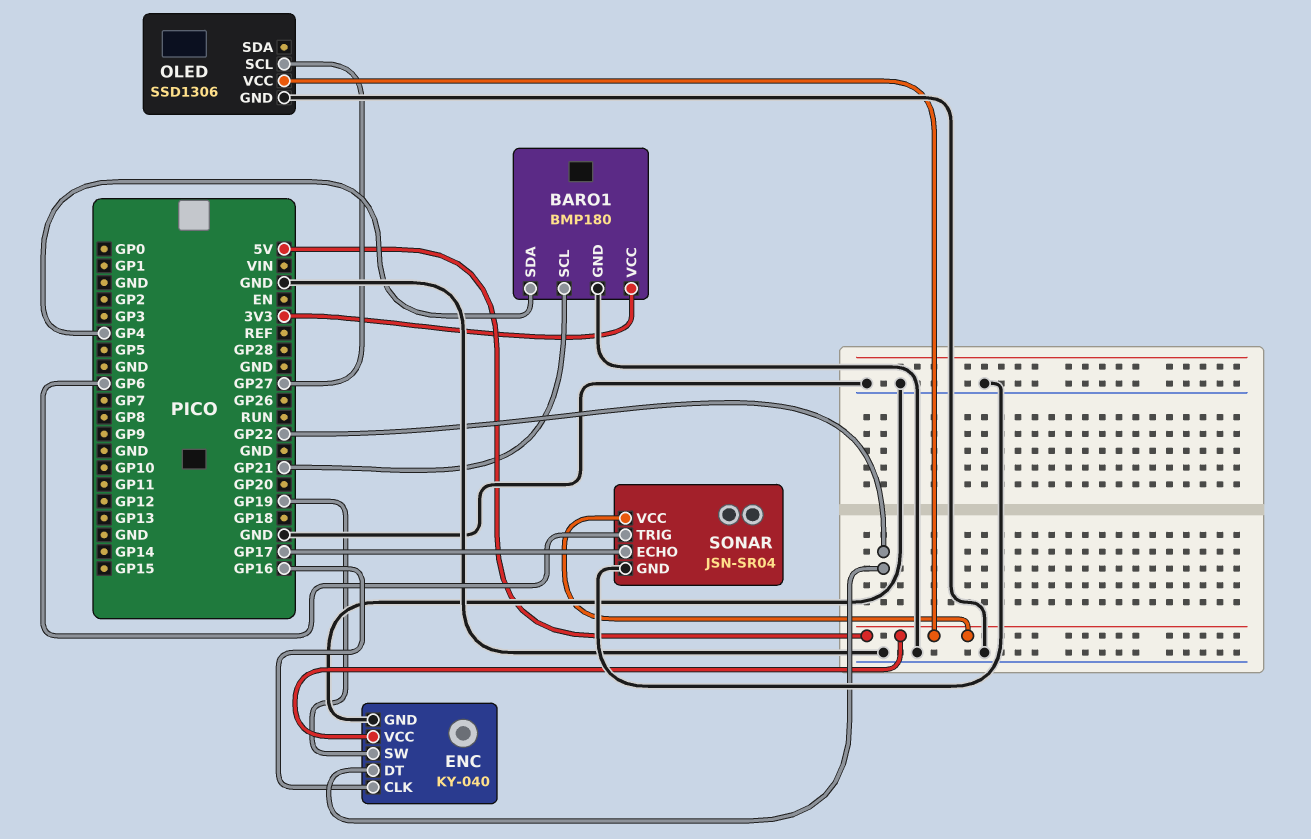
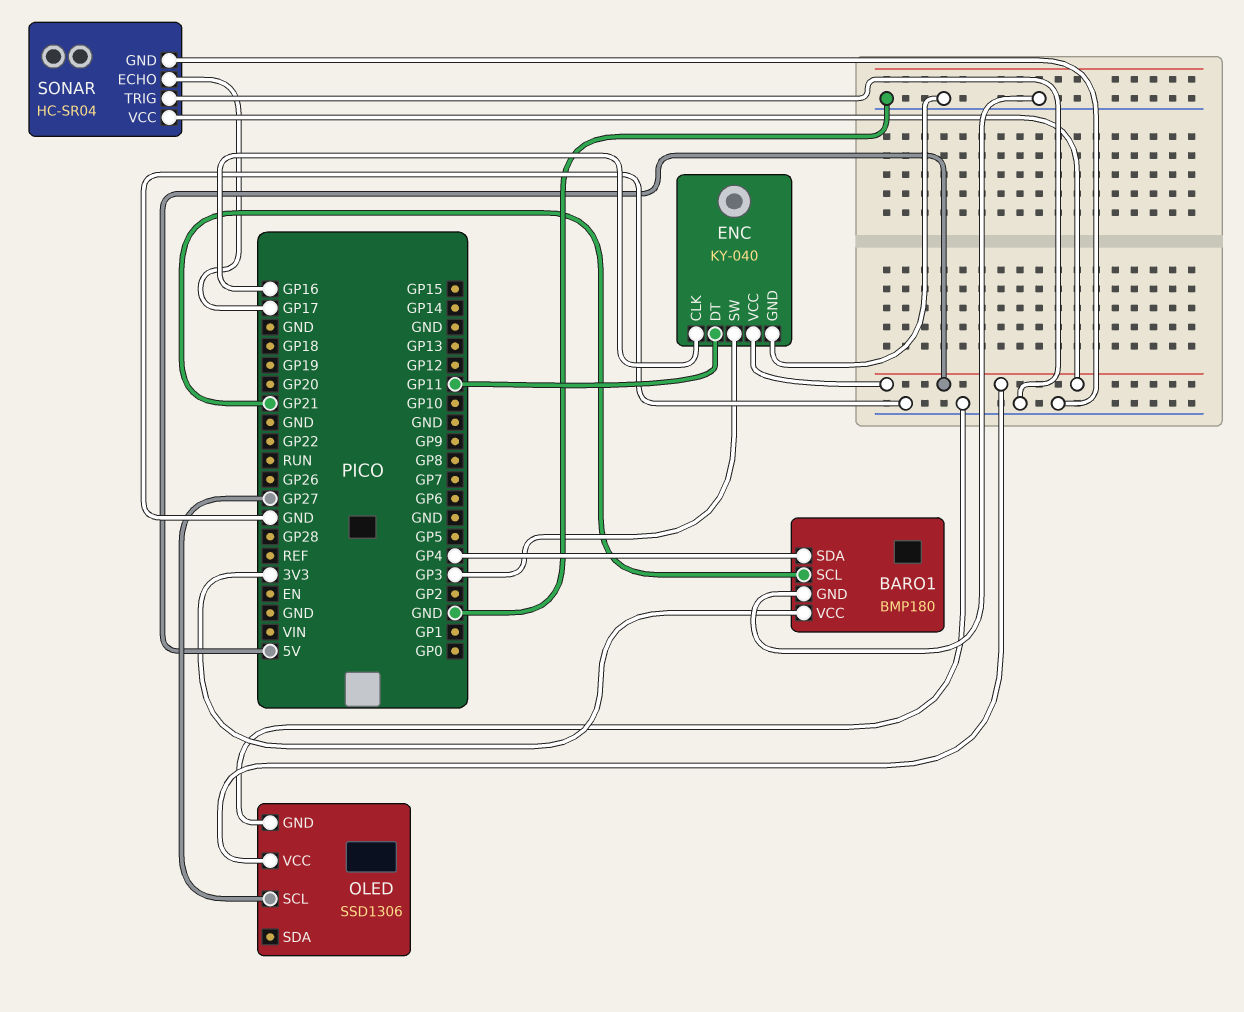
ENC pin DT: GP22 -> GP11
ENC pin SW: GP19 -> GP3
SONAR: JSN-SR04 -> HC-SR04
SONAR pin TRIG: GP6 -> GND

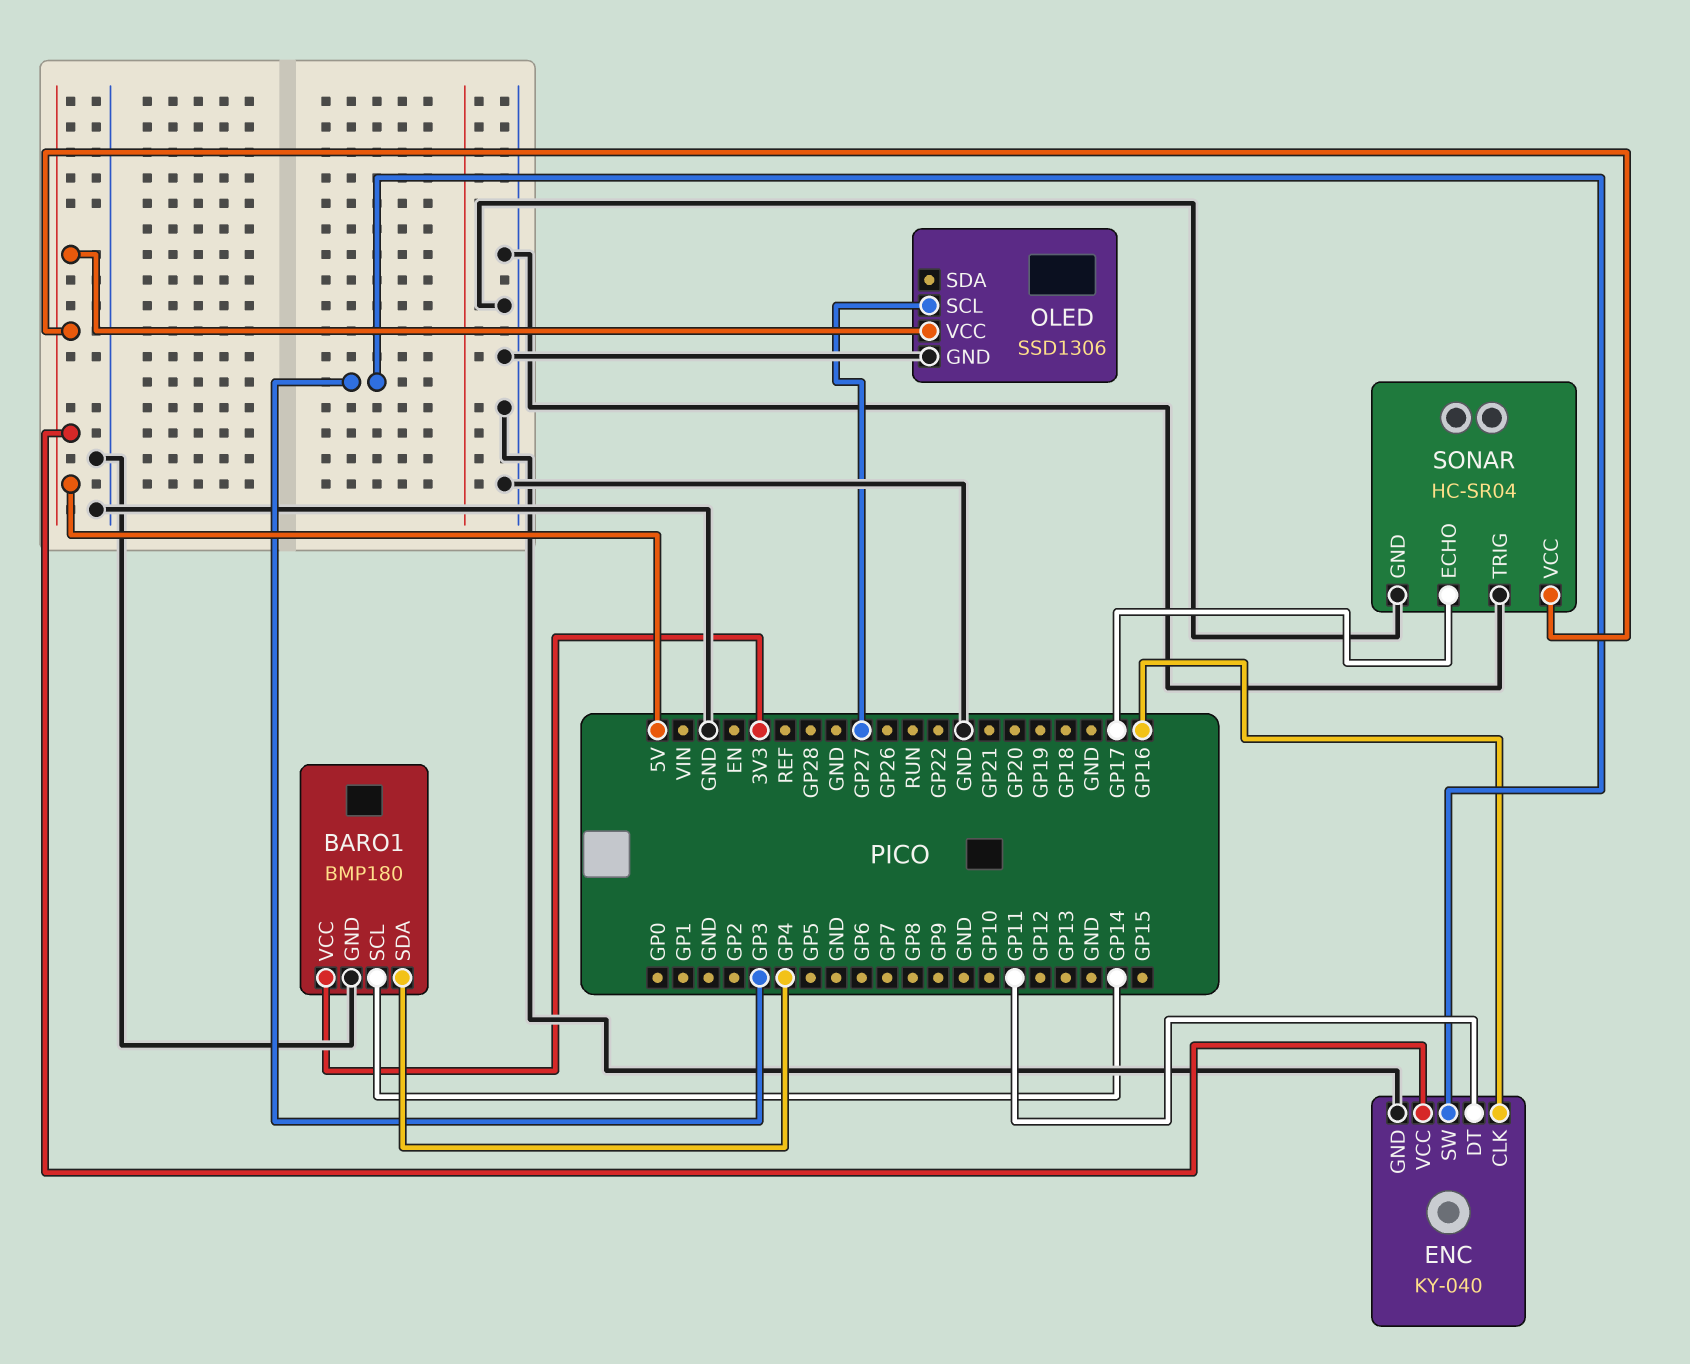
BARO1 pin SCL: GP21 -> GP14

